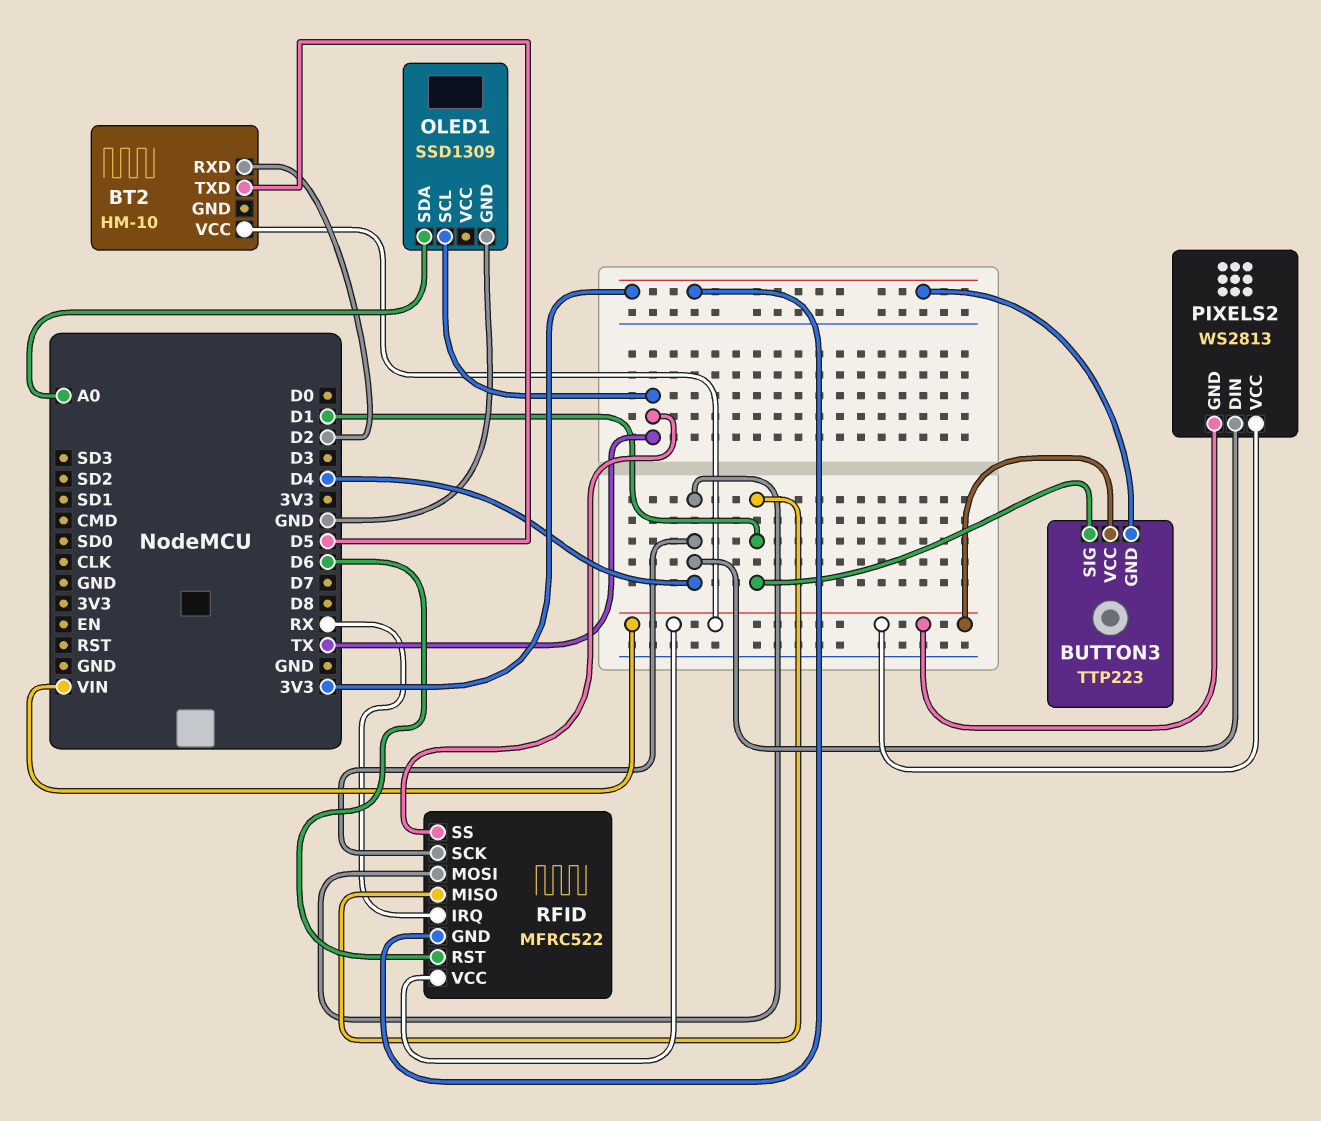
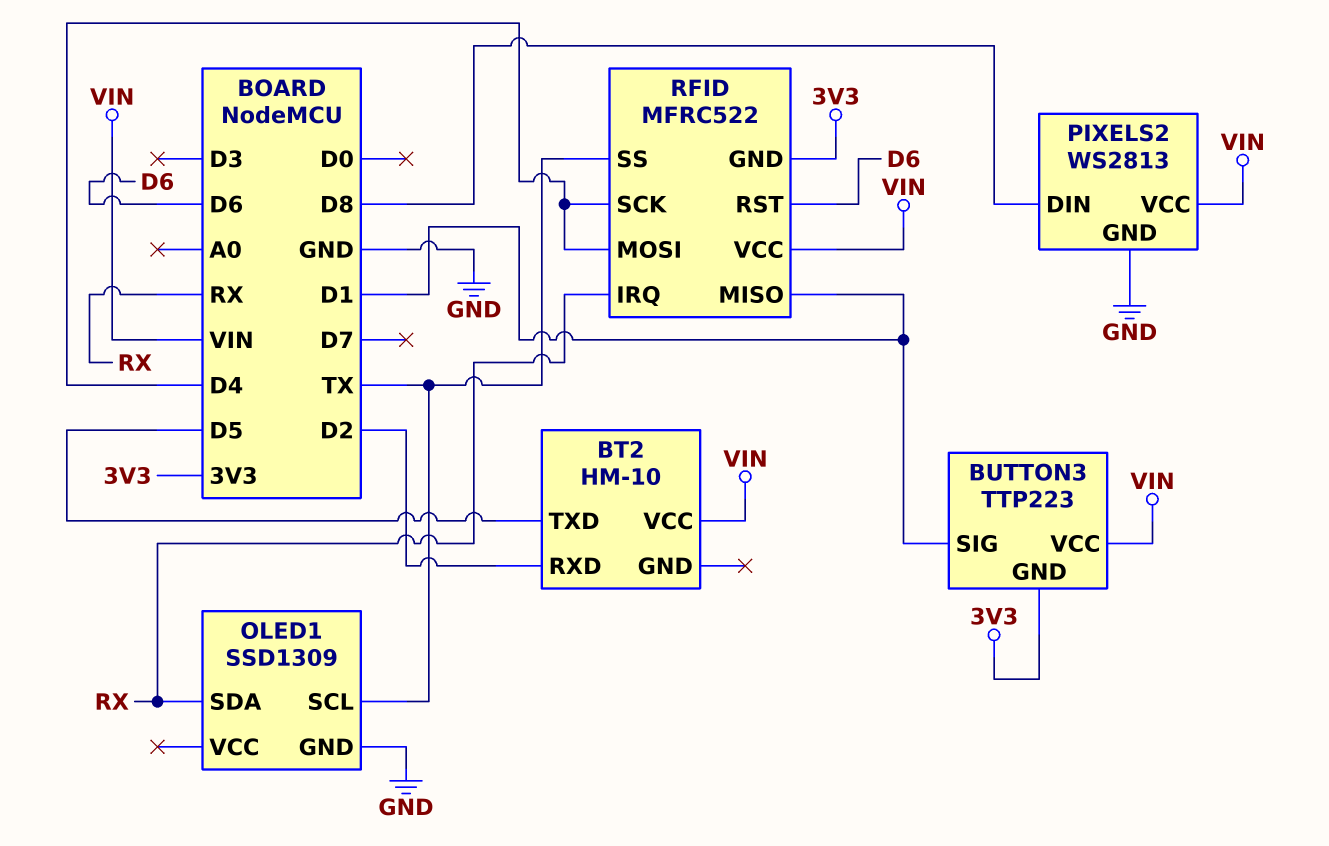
OLED1 pin SDA: A0 -> RX
PIXELS2 pin DIN: D4 -> D8
PIXELS2 pin GND: VIN -> GND

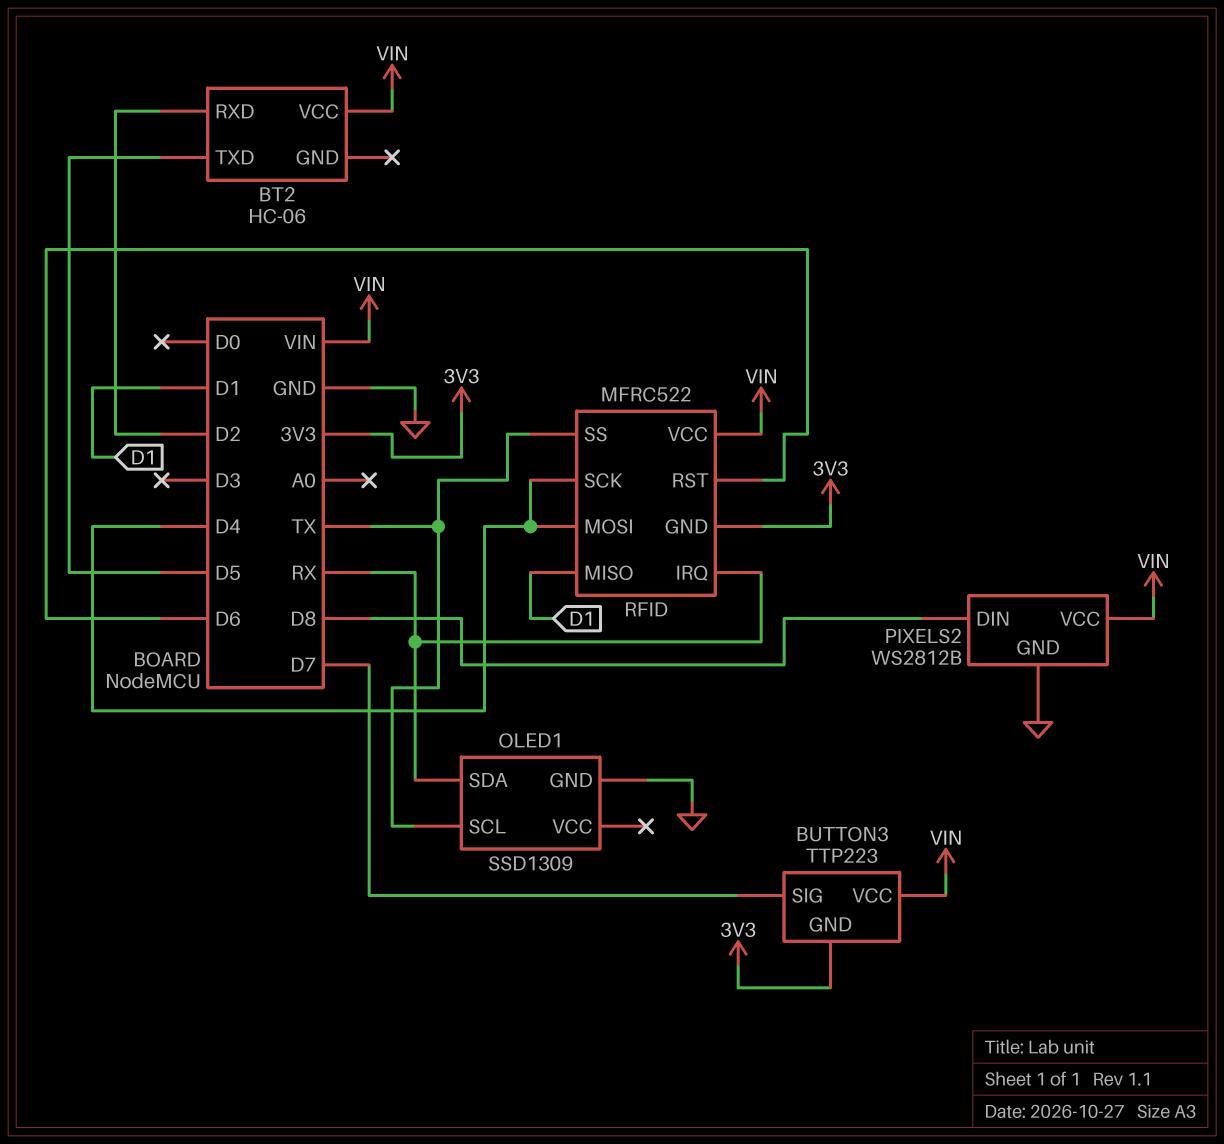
BT2: HM-10 -> HC-06
BUTTON3 pin SIG: D1 -> D7
PIXELS2: WS2813 -> WS2812B

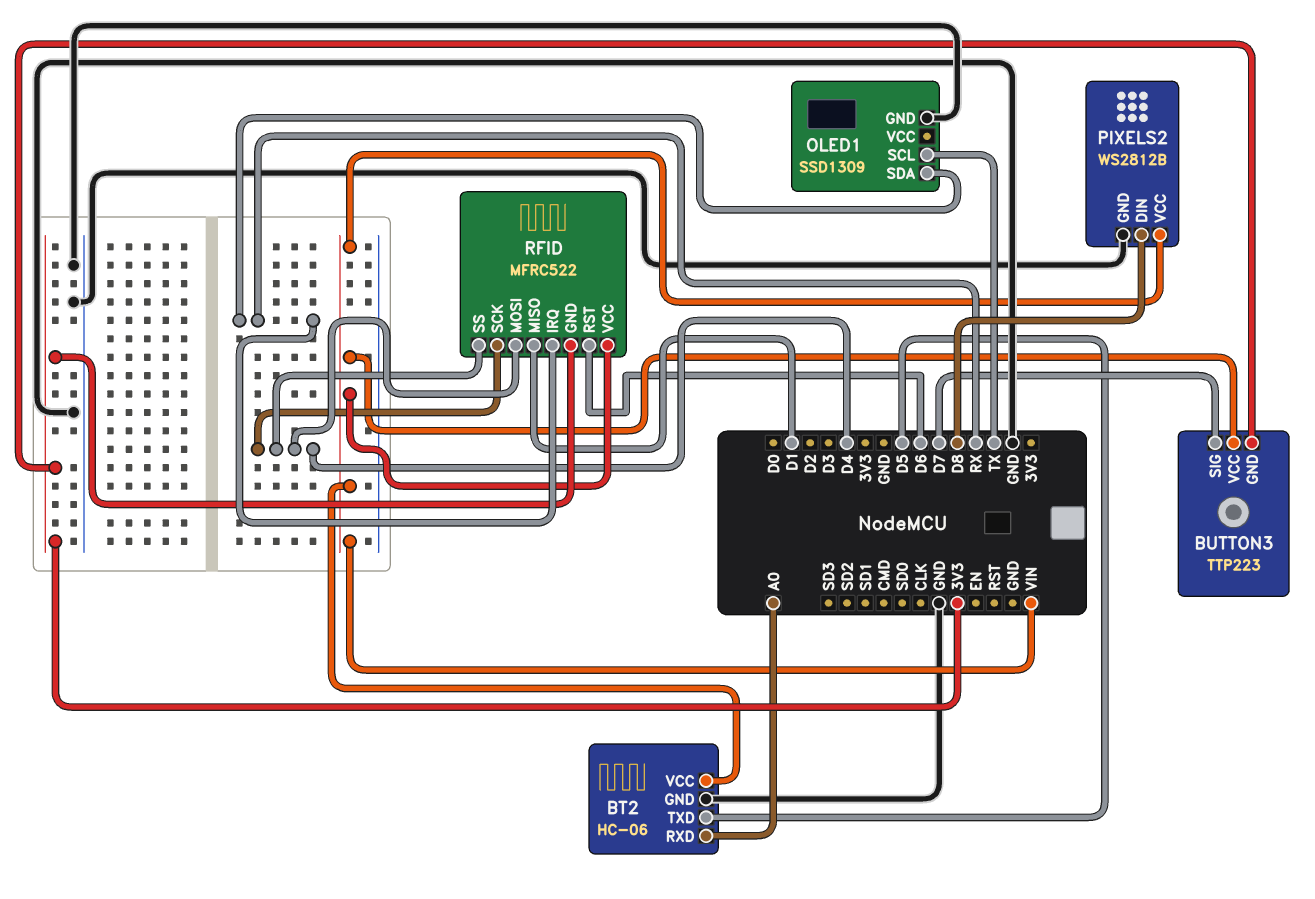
BT2 pin GND: none -> GND
BT2 pin RXD: D2 -> A0
RFID pin SS: TX -> D4

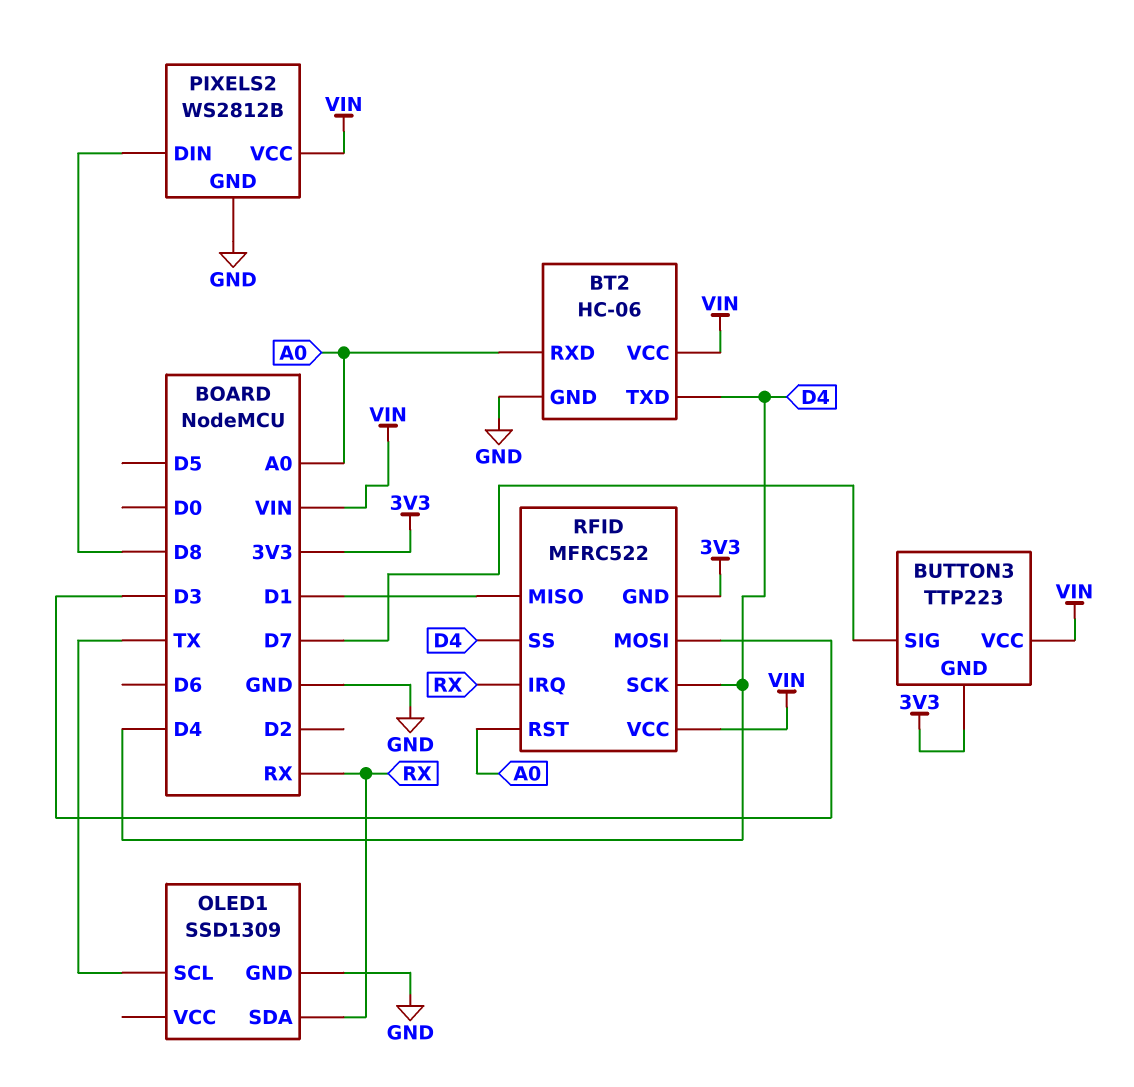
BT2 pin TXD: D5 -> D4
RFID pin MOSI: D4 -> D3
RFID pin RST: D6 -> A0

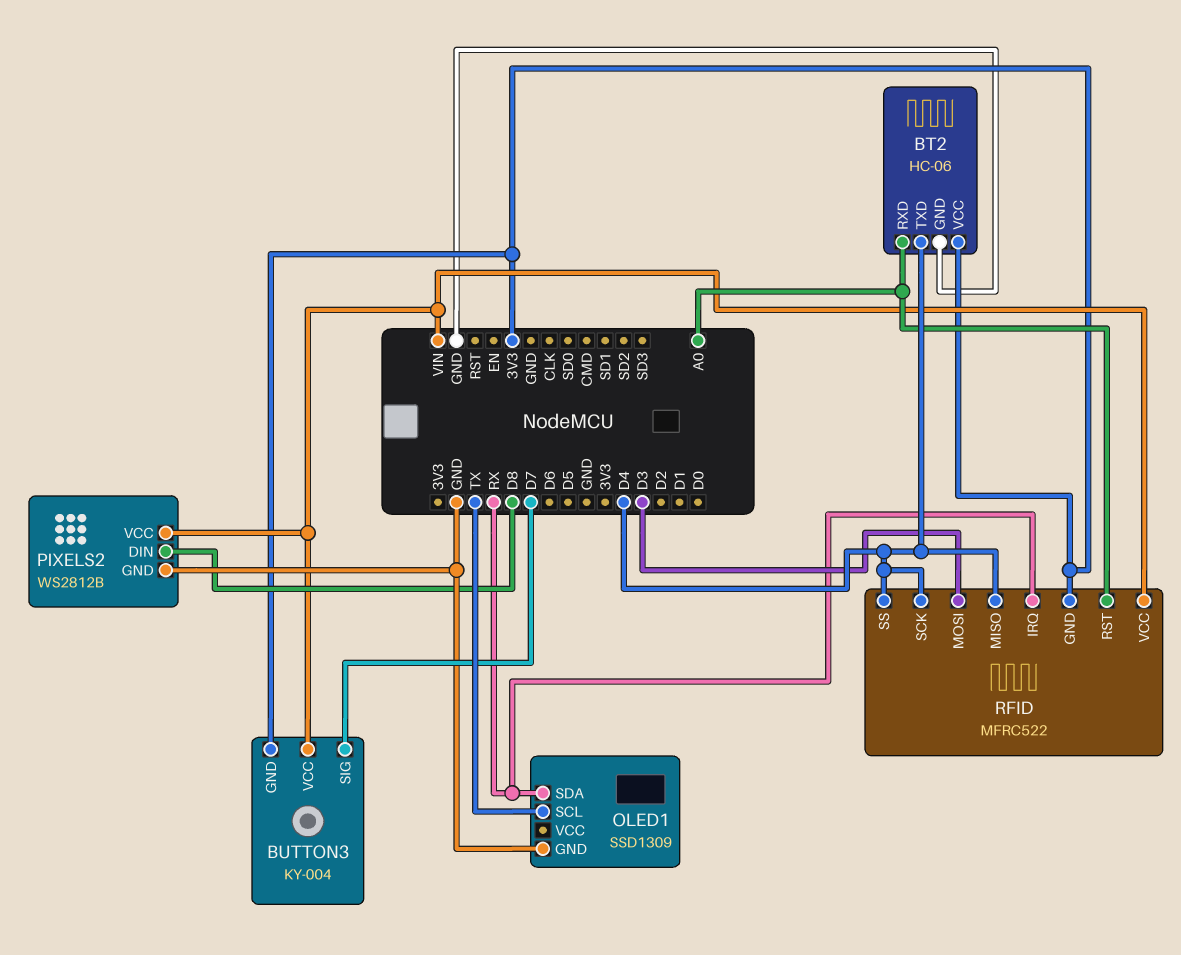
BT2 pin VCC: VIN -> 3V3
BUTTON3: TTP223 -> KY-004
RFID pin MISO: D1 -> D4

